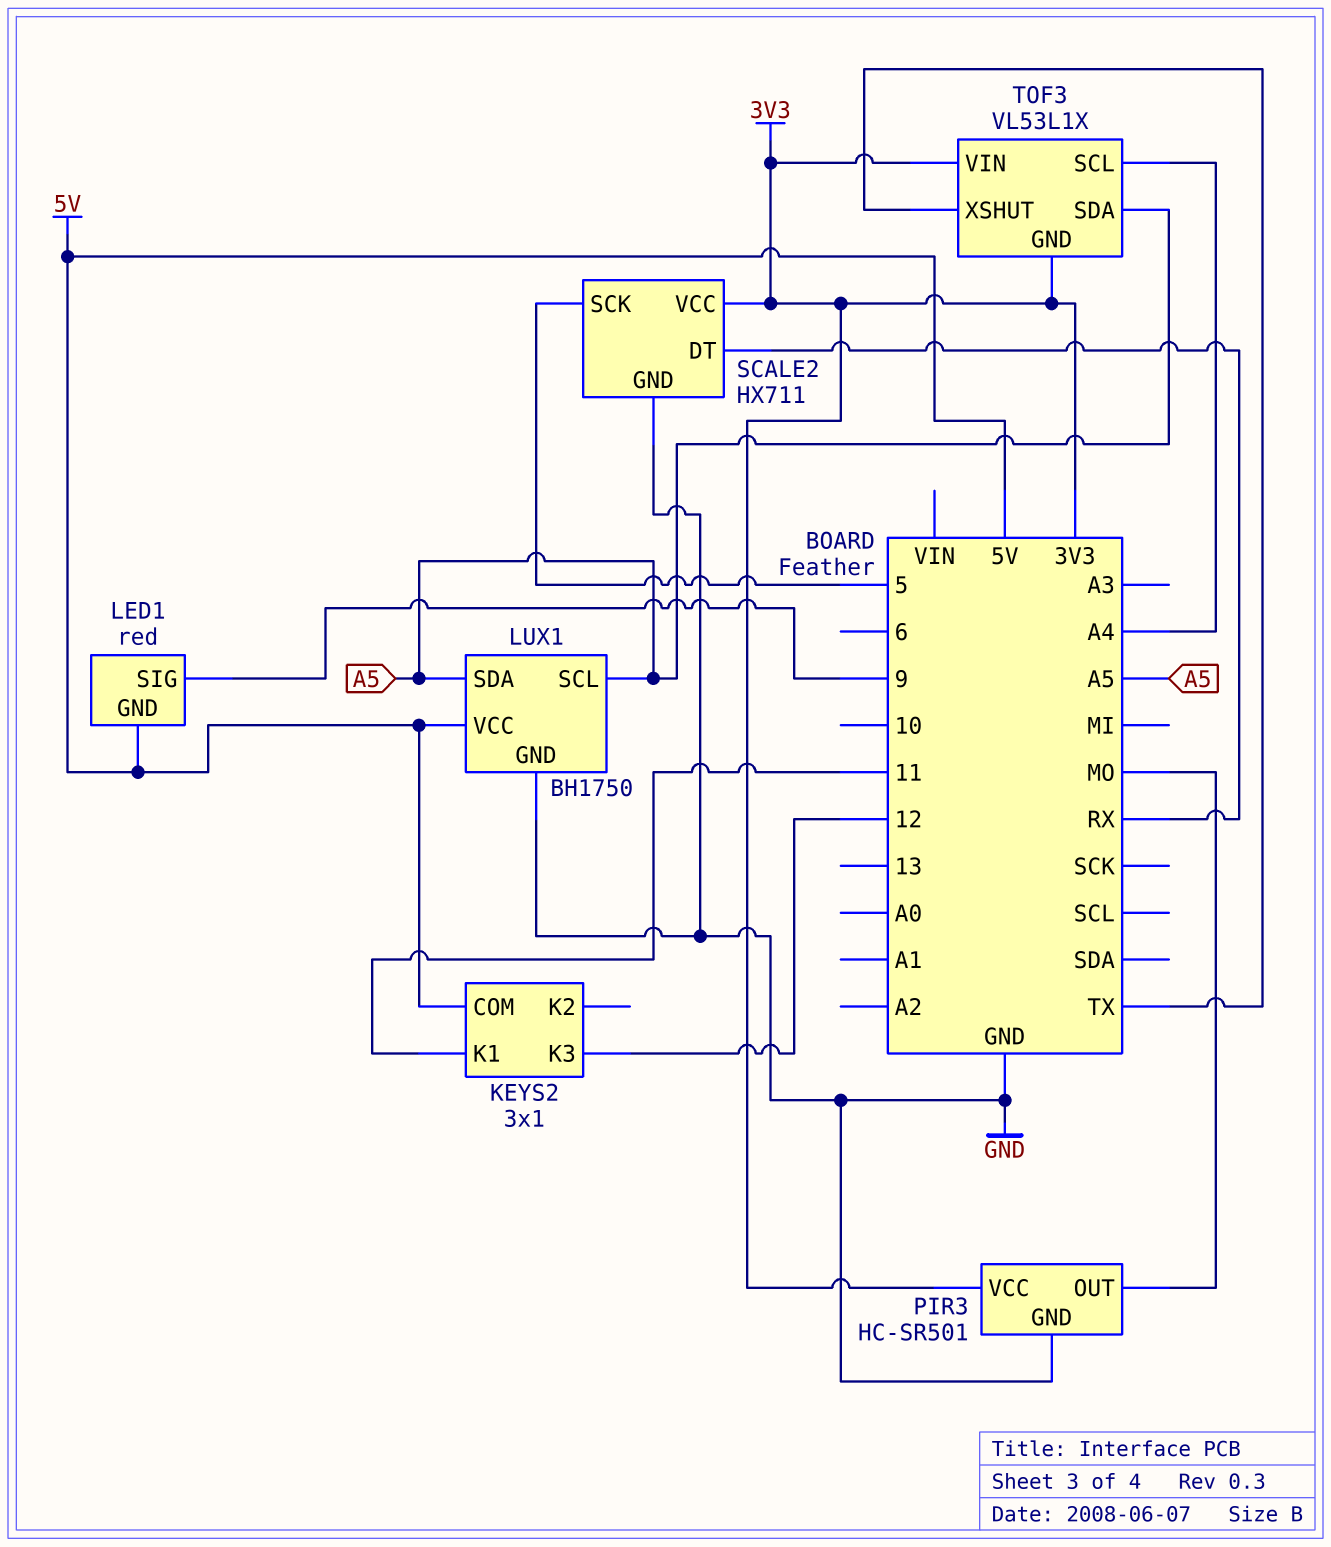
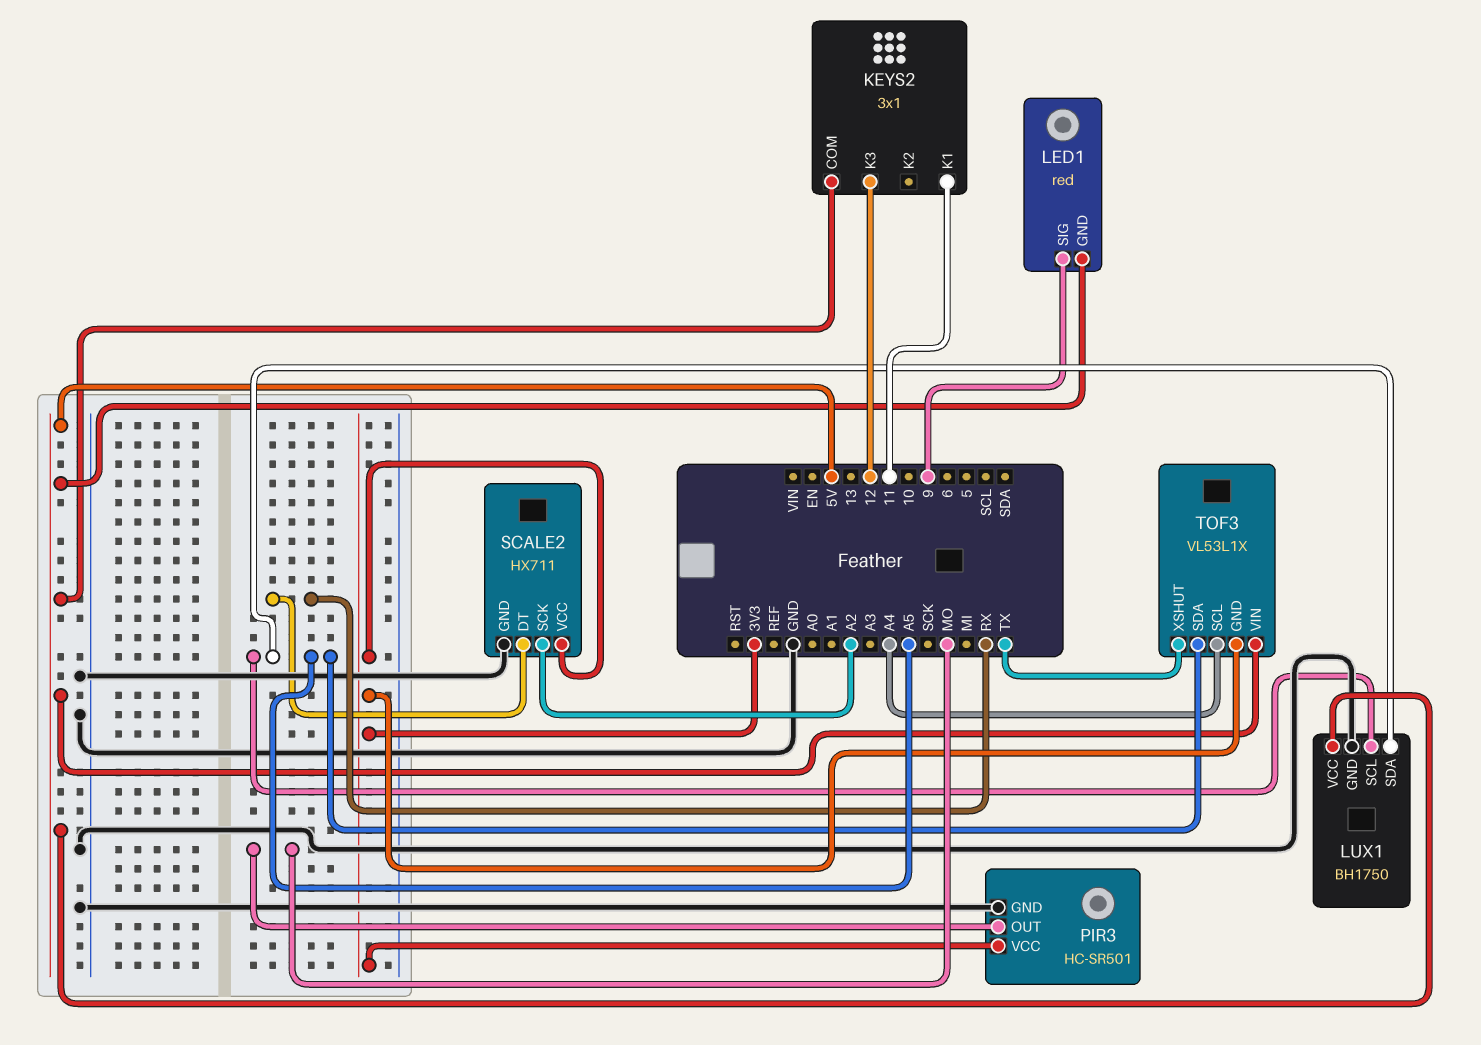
SCALE2 pin SCK: 5 -> A2
TOF3 pin VIN: 3V3 -> 5V

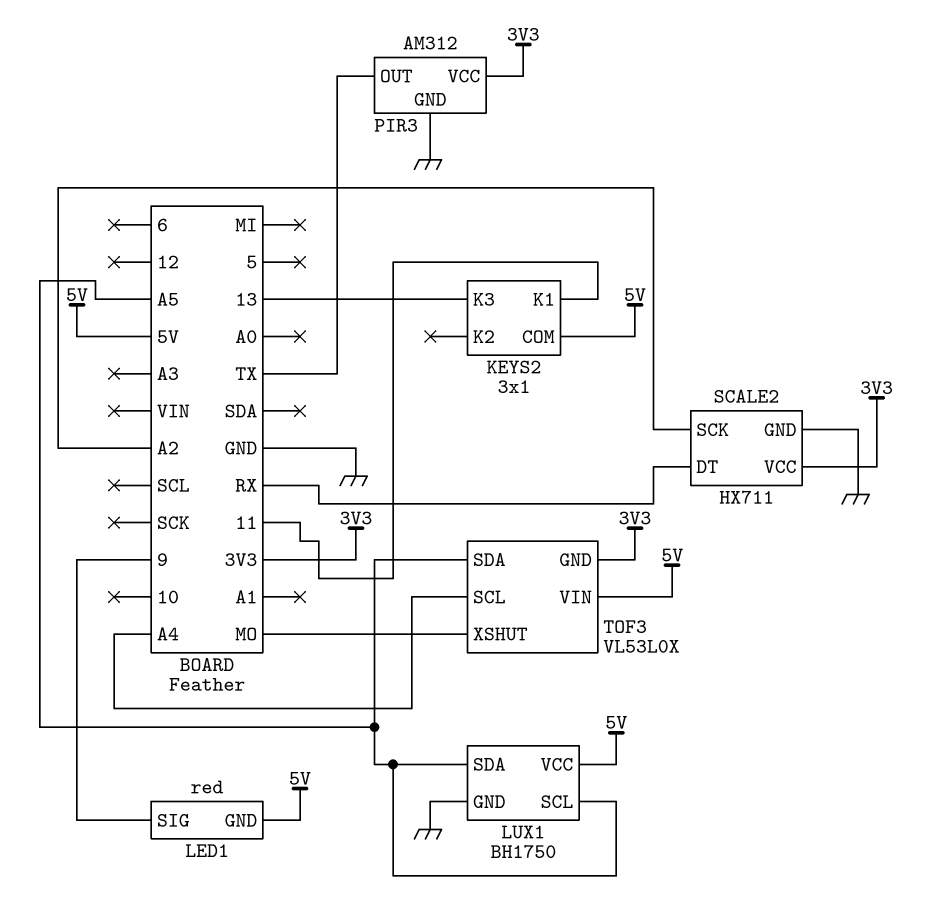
KEYS2 pin K3: 12 -> 13
PIR3: HC-SR501 -> AM312
PIR3 pin OUT: MO -> TX
TOF3: VL53L1X -> VL53L0X
TOF3 pin XSHUT: TX -> MO

